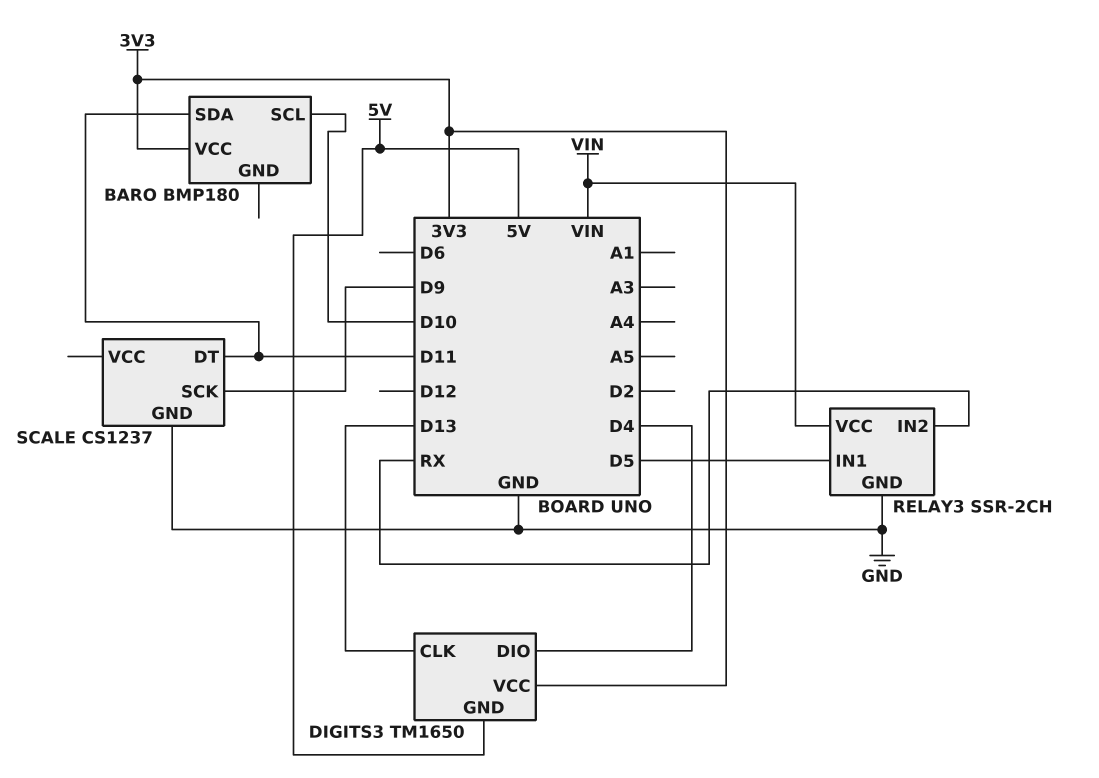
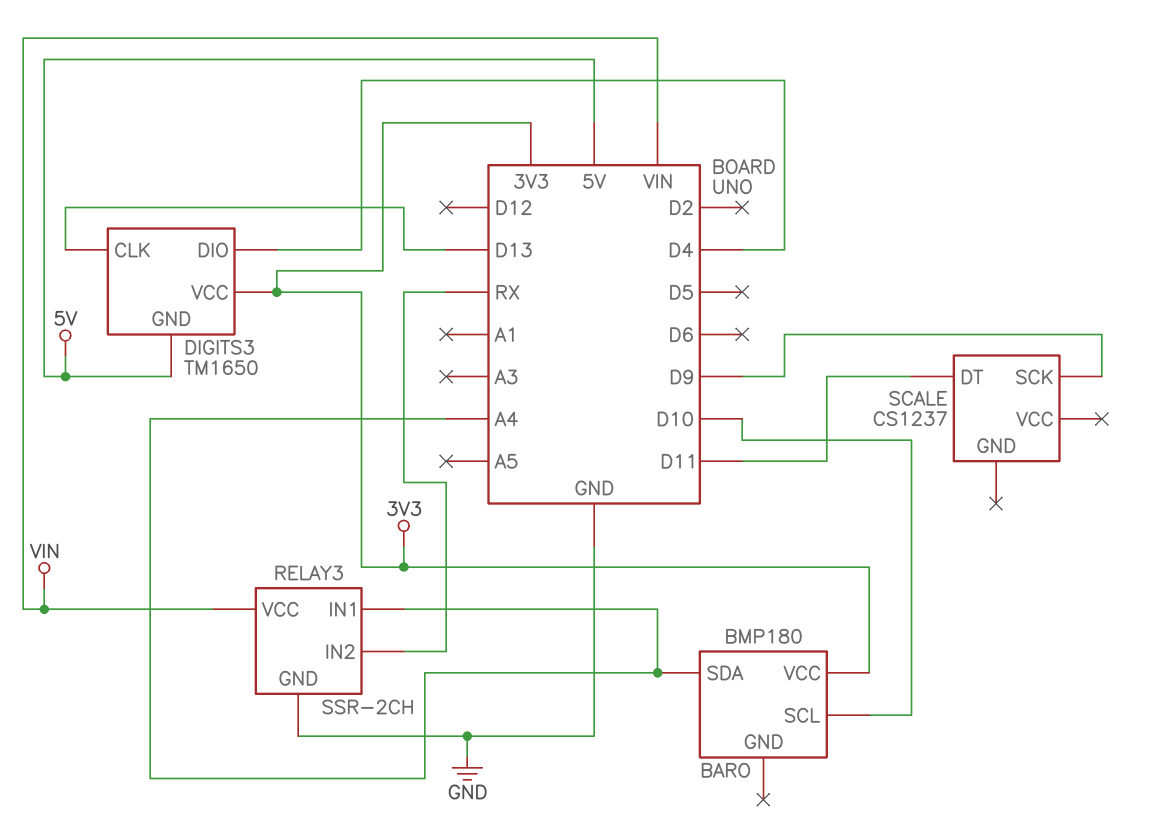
BARO pin SDA: D11 -> A4
RELAY3 pin IN1: D5 -> A4
SCALE pin GND: GND -> none

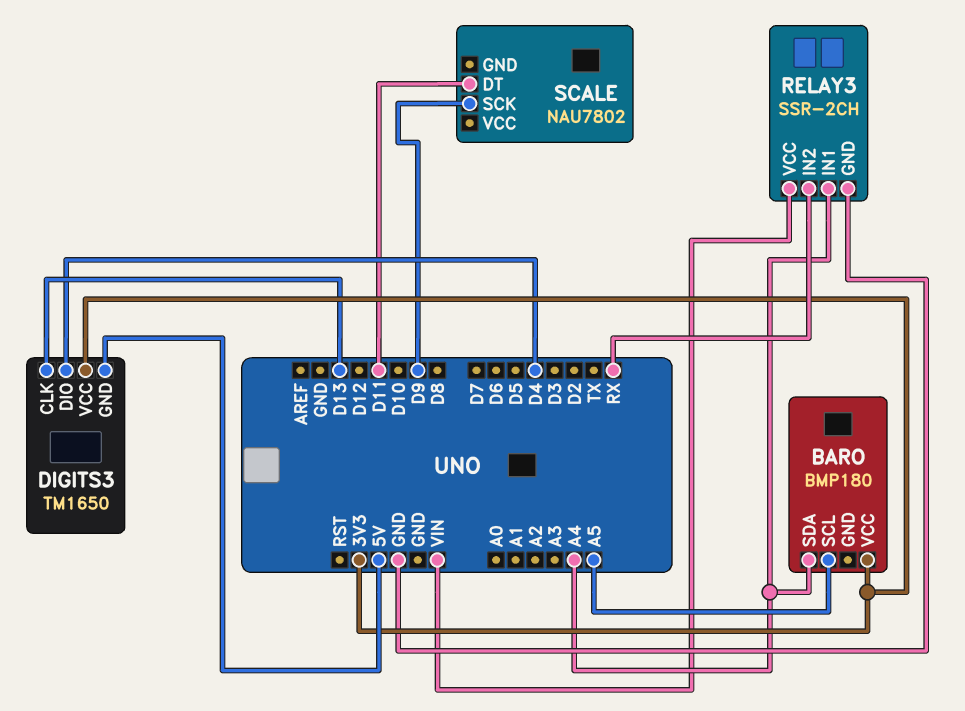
BARO pin SCL: D10 -> A5
SCALE: CS1237 -> NAU7802

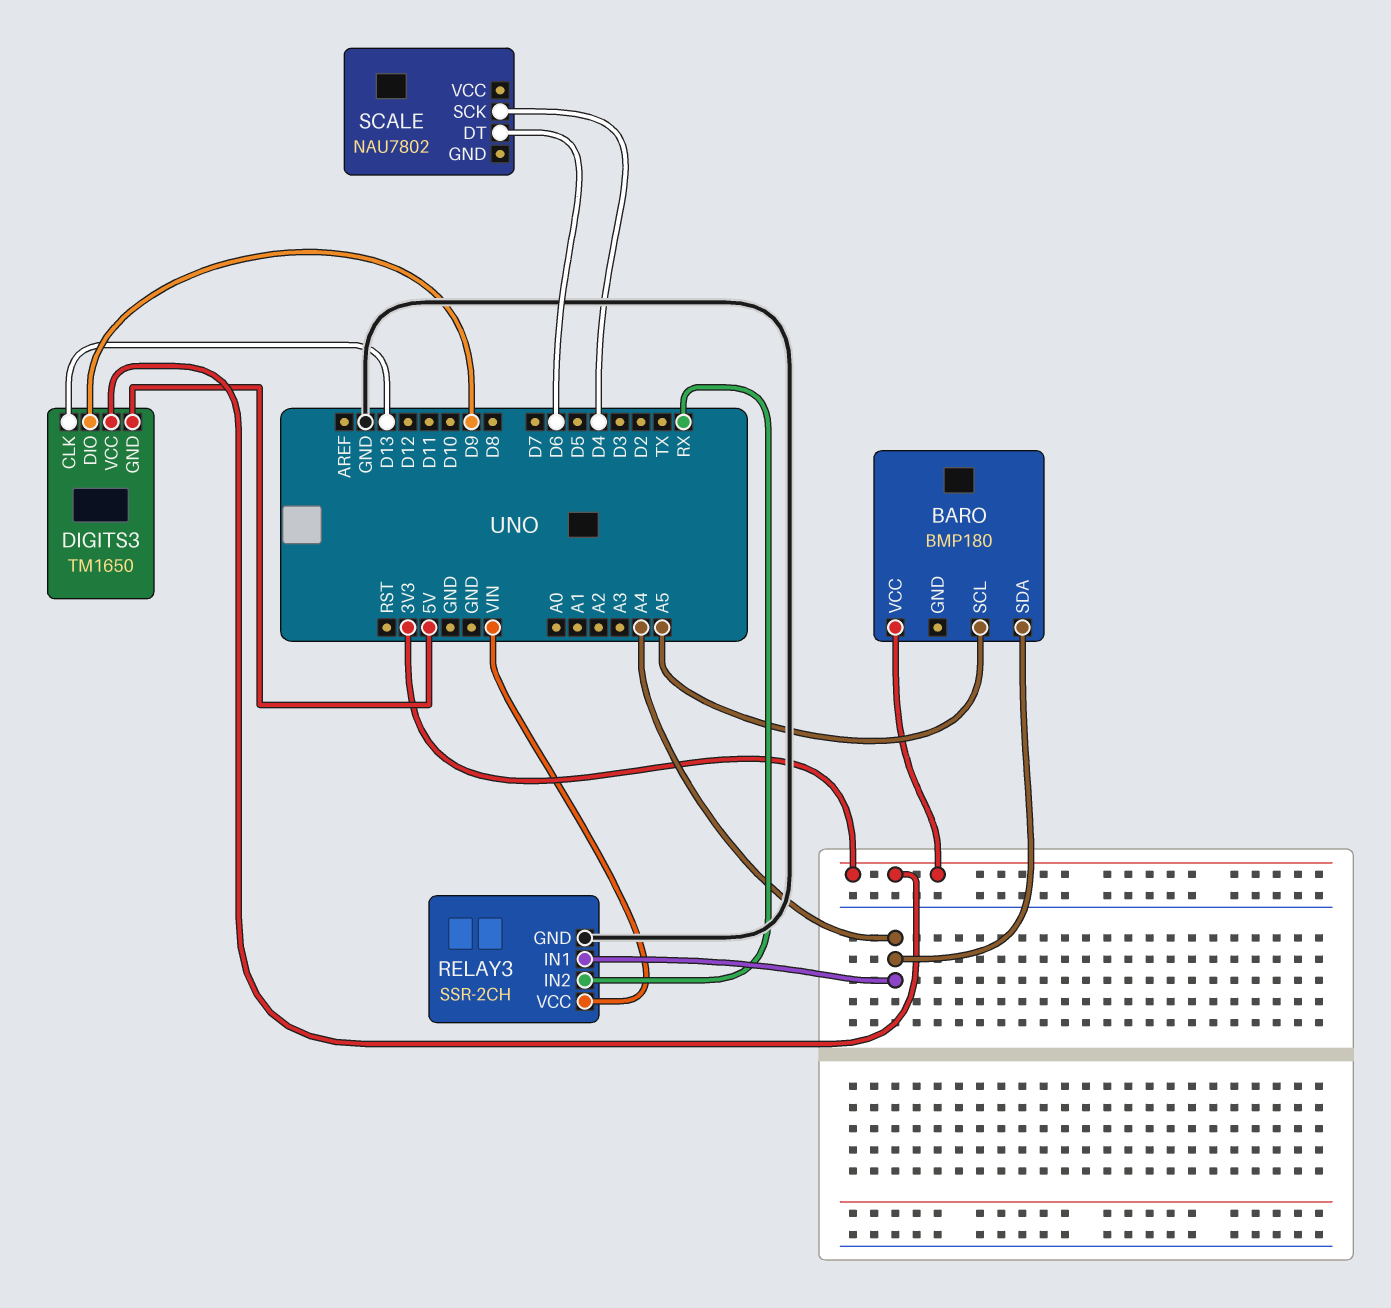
DIGITS3 pin DIO: D4 -> D9
SCALE pin DT: D11 -> D6
SCALE pin SCK: D9 -> D4

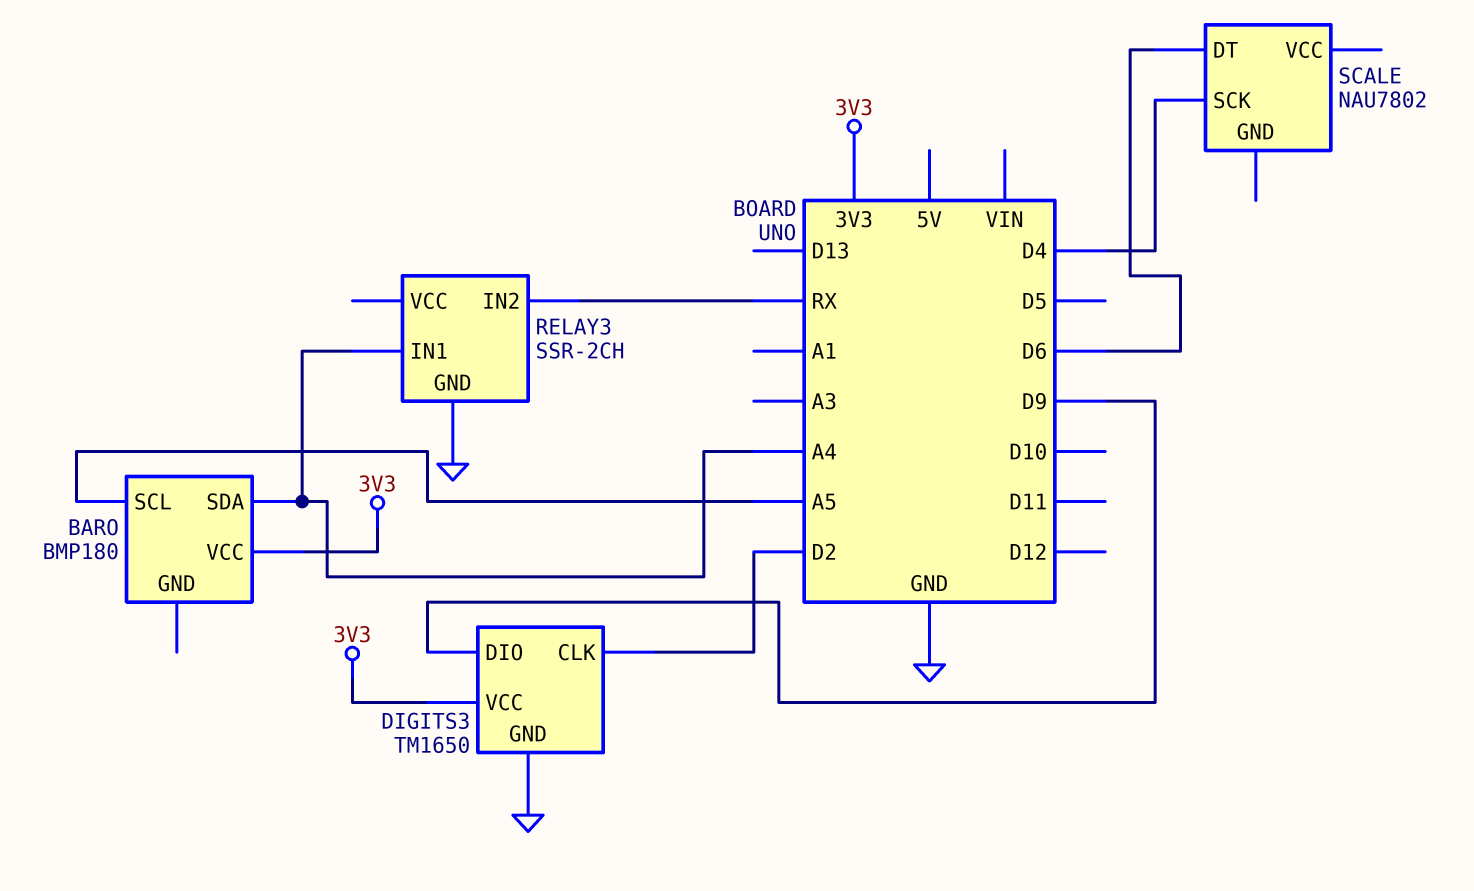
DIGITS3 pin CLK: D13 -> D2
DIGITS3 pin GND: 5V -> GND
RELAY3 pin VCC: VIN -> none

